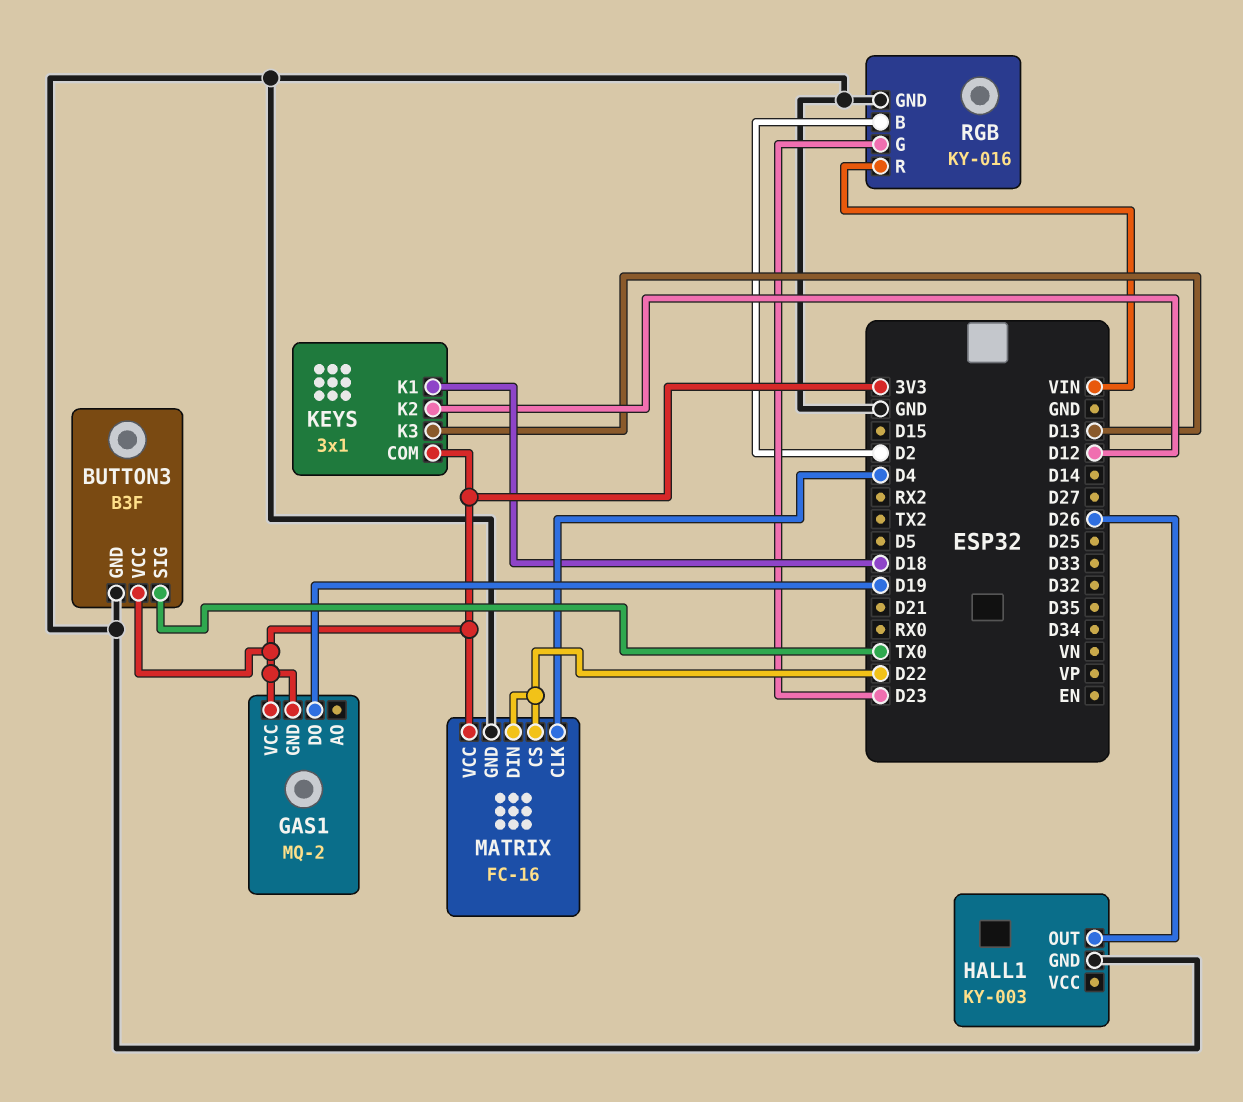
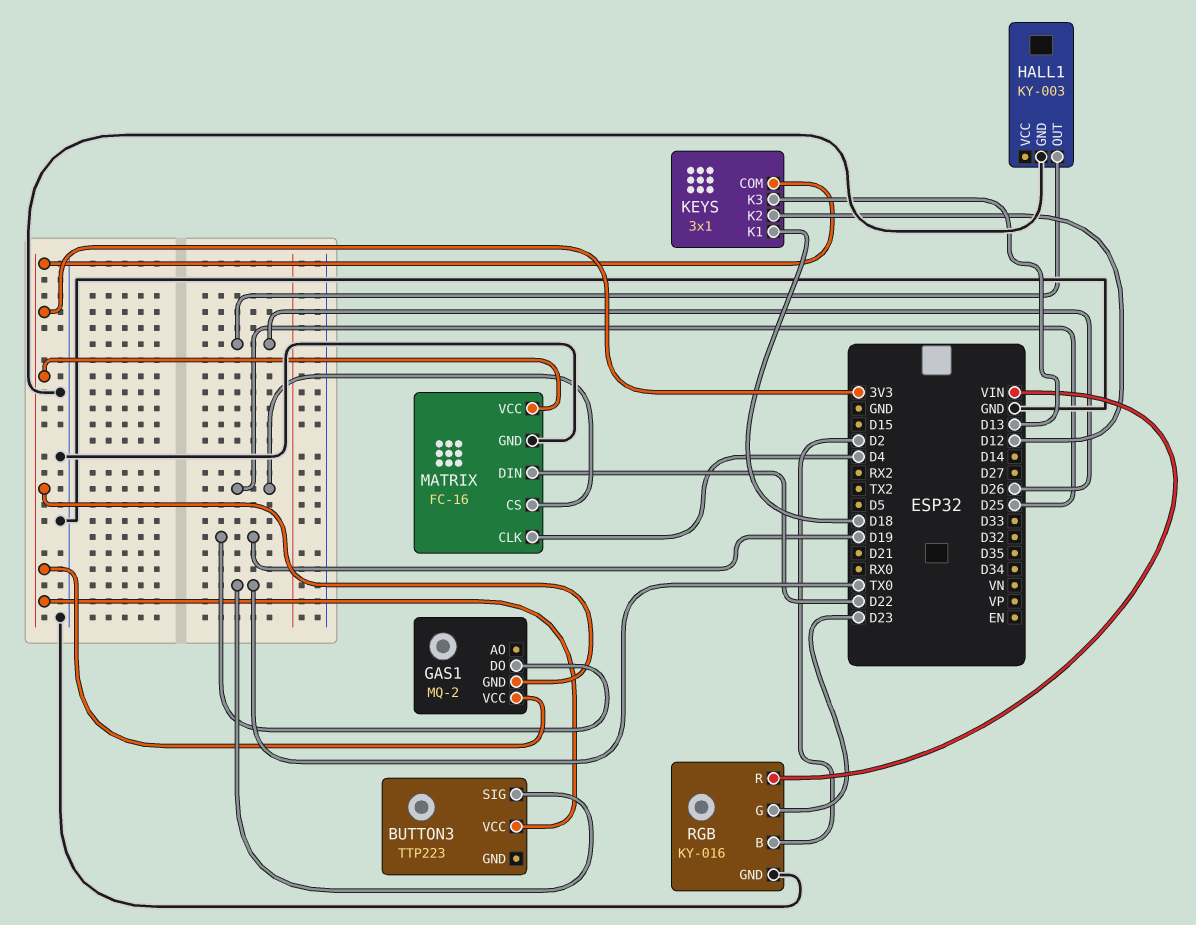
BUTTON3: B3F -> TTP223
BUTTON3 pin GND: GND -> none
MATRIX pin CS: D22 -> D25

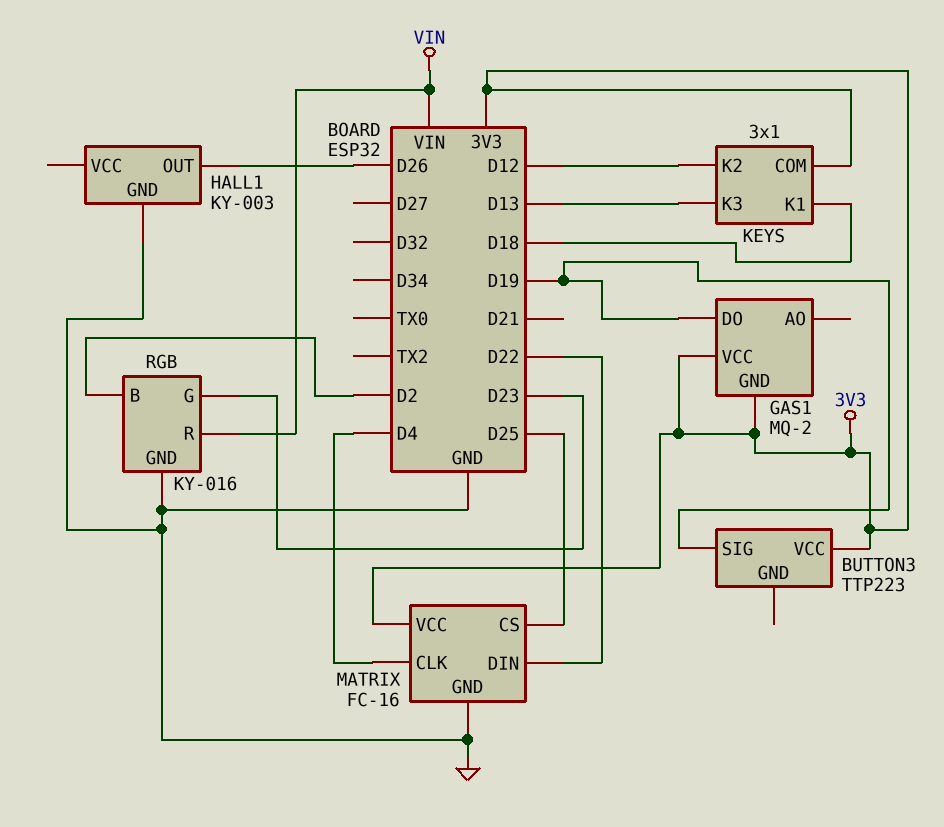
BUTTON3 pin SIG: TX0 -> D19

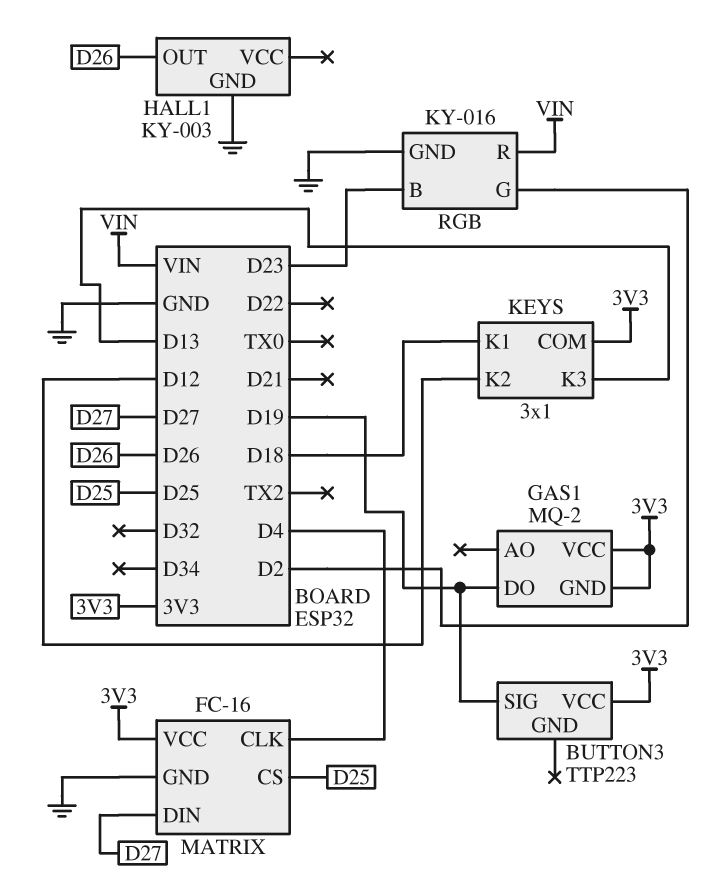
MATRIX pin DIN: D22 -> D27
RGB pin B: D2 -> D23
RGB pin G: D23 -> D2

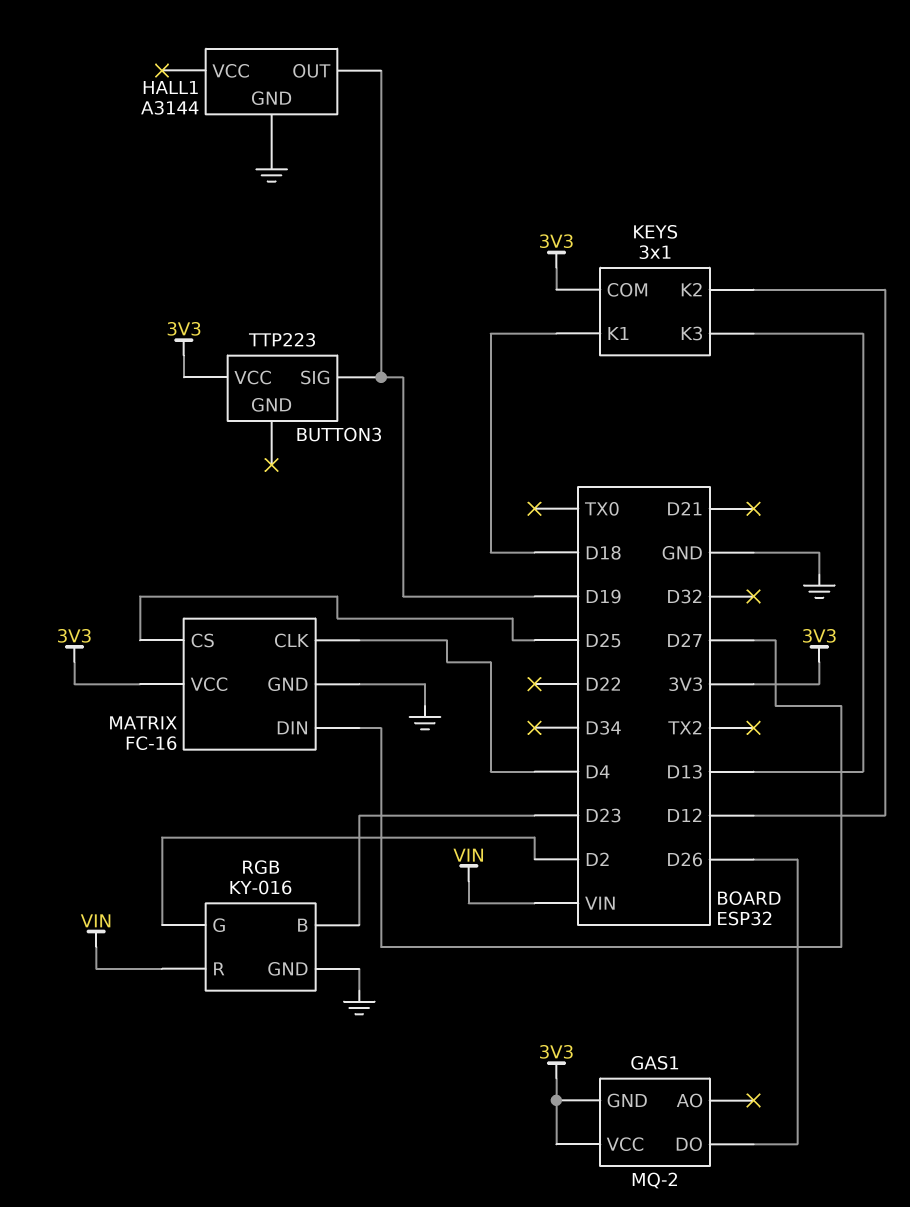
GAS1 pin DO: D19 -> D26
HALL1: KY-003 -> A3144
HALL1 pin OUT: D26 -> D19

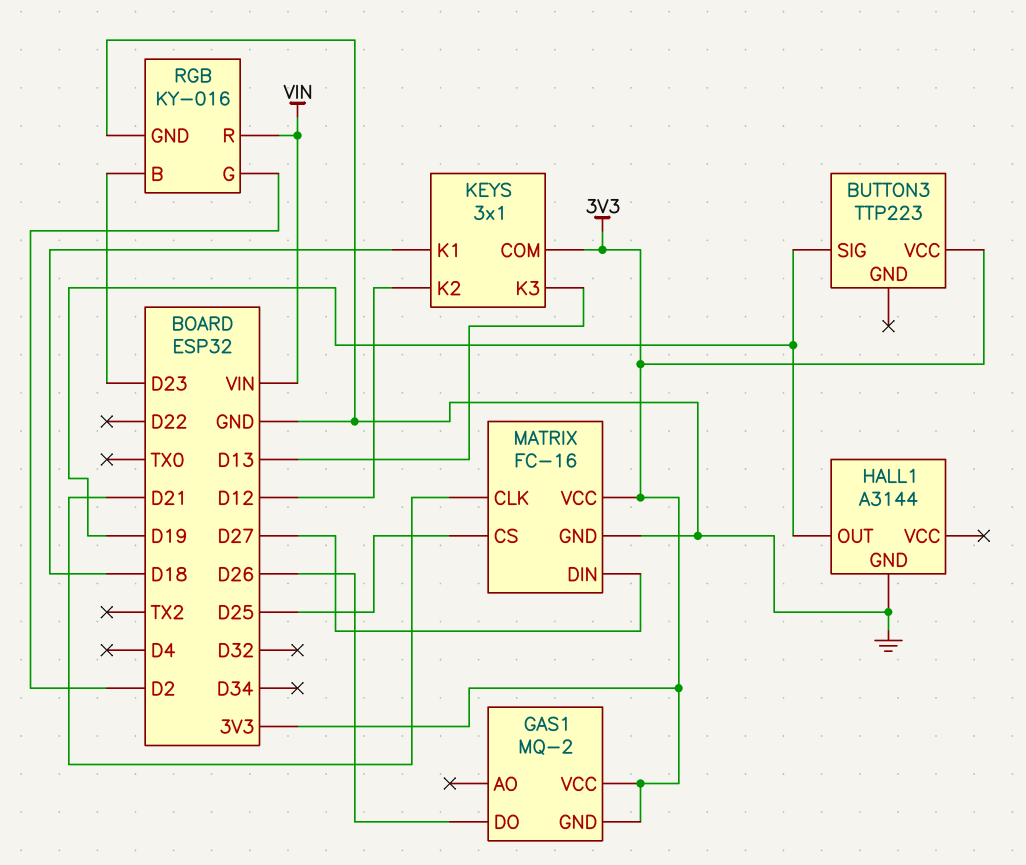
MATRIX pin CLK: D4 -> D21

